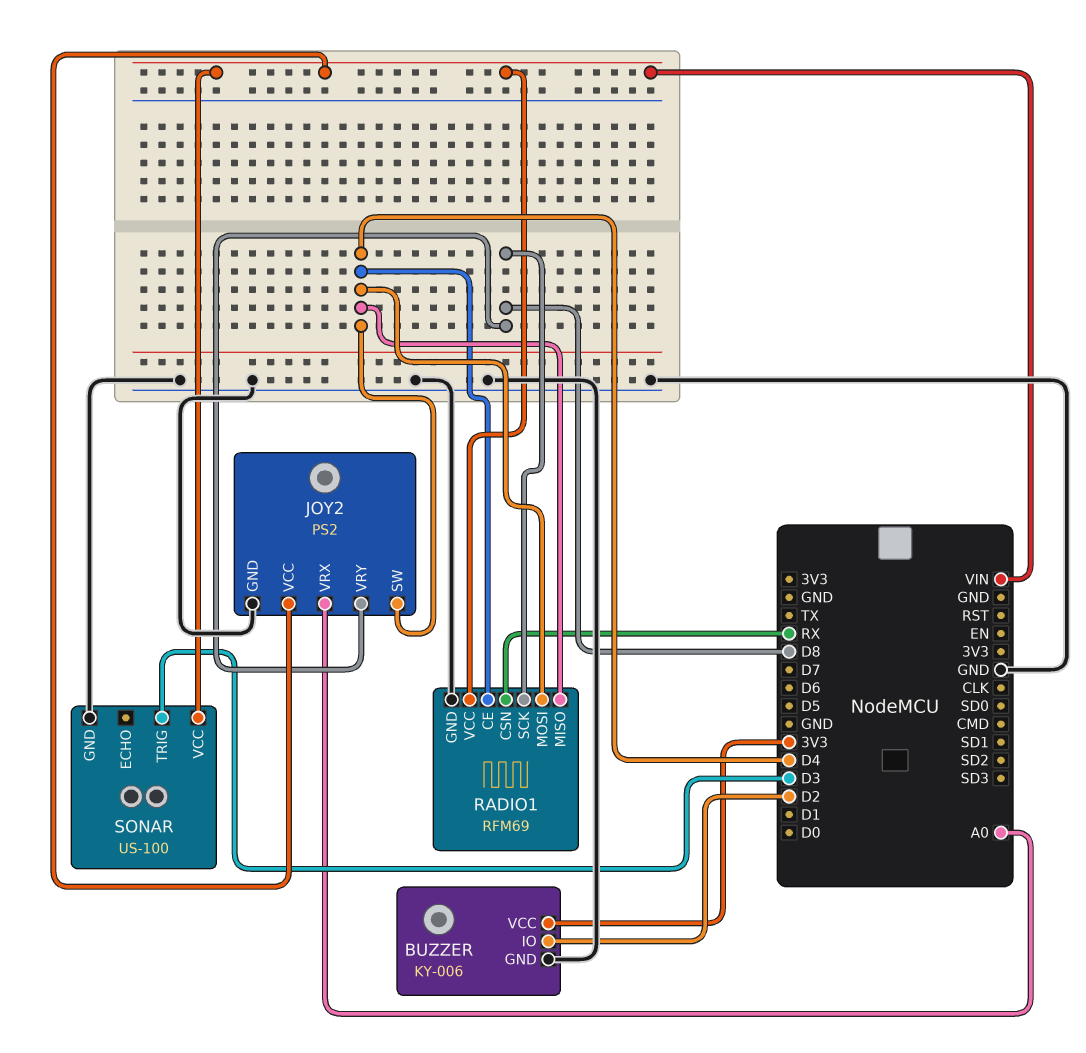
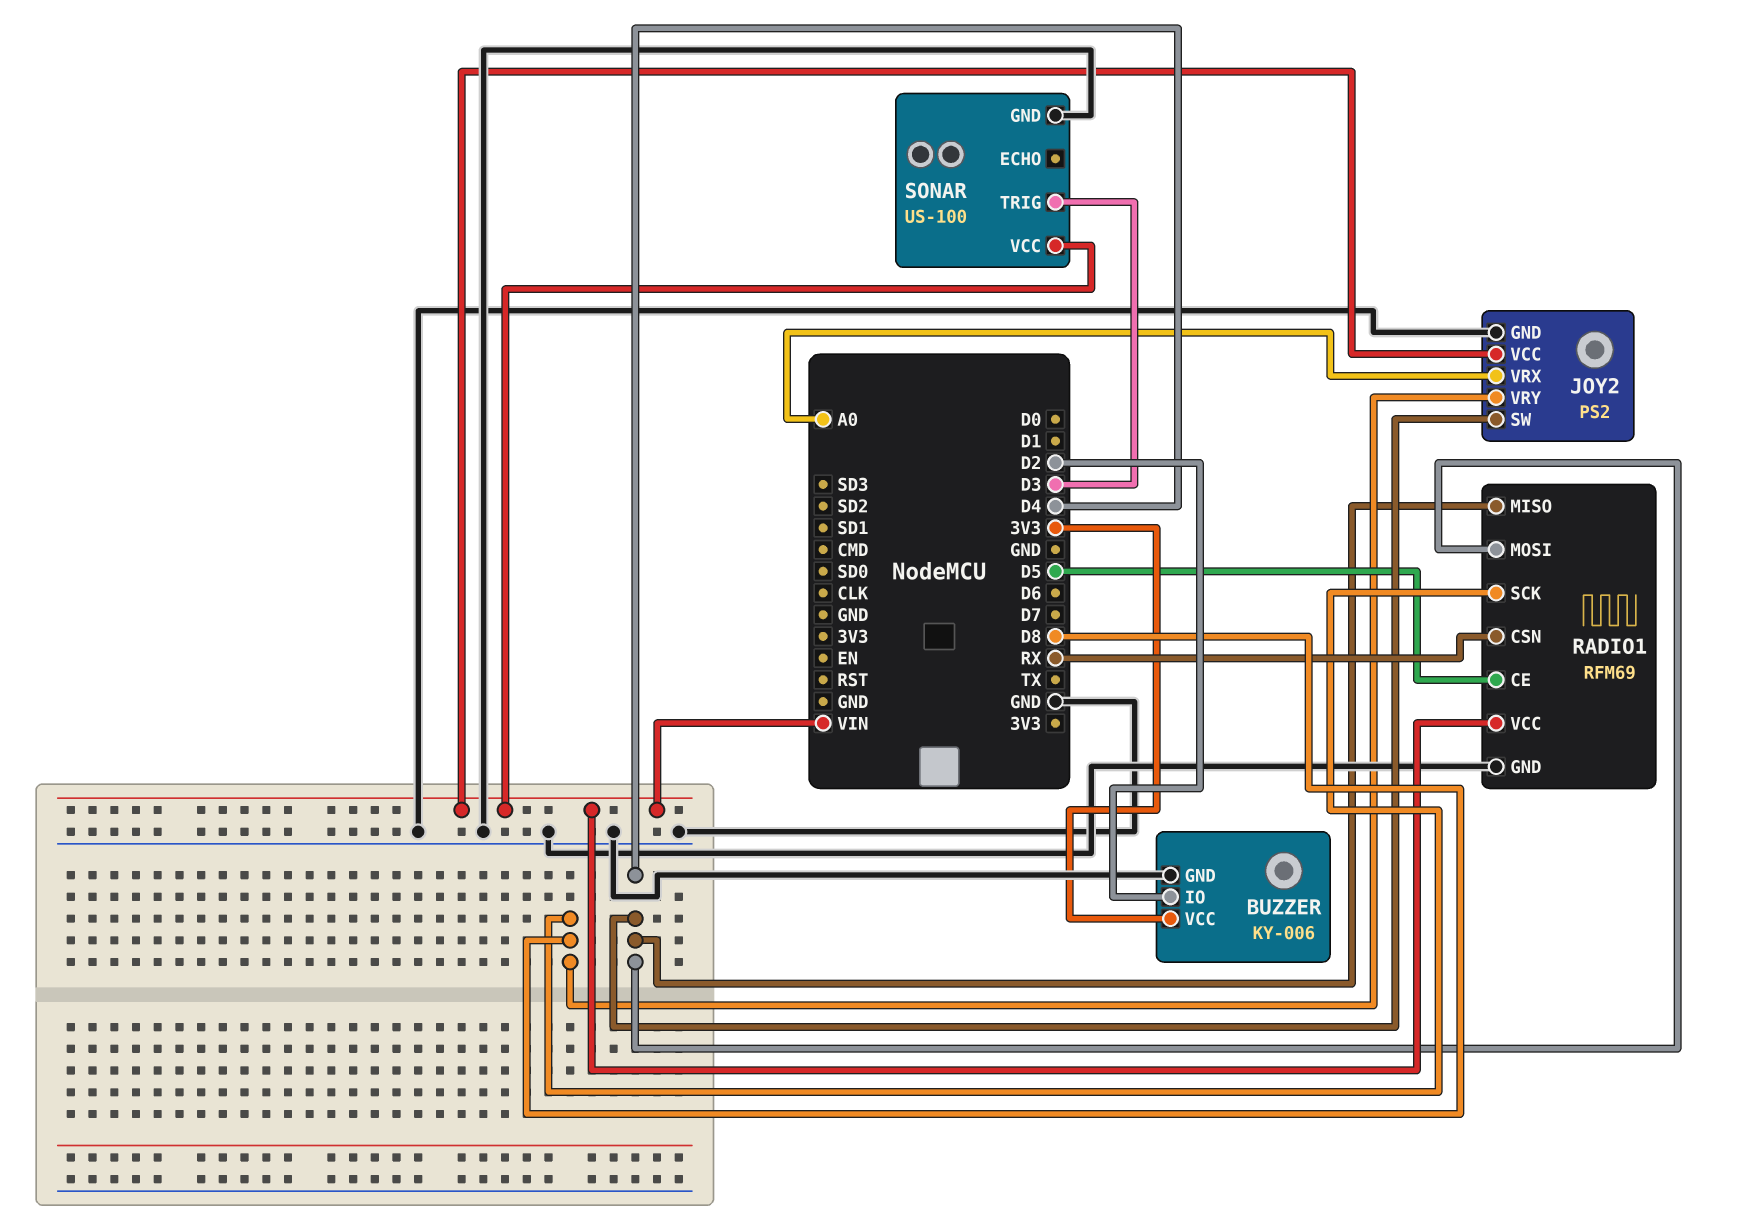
RADIO1 pin CE: D4 -> D5

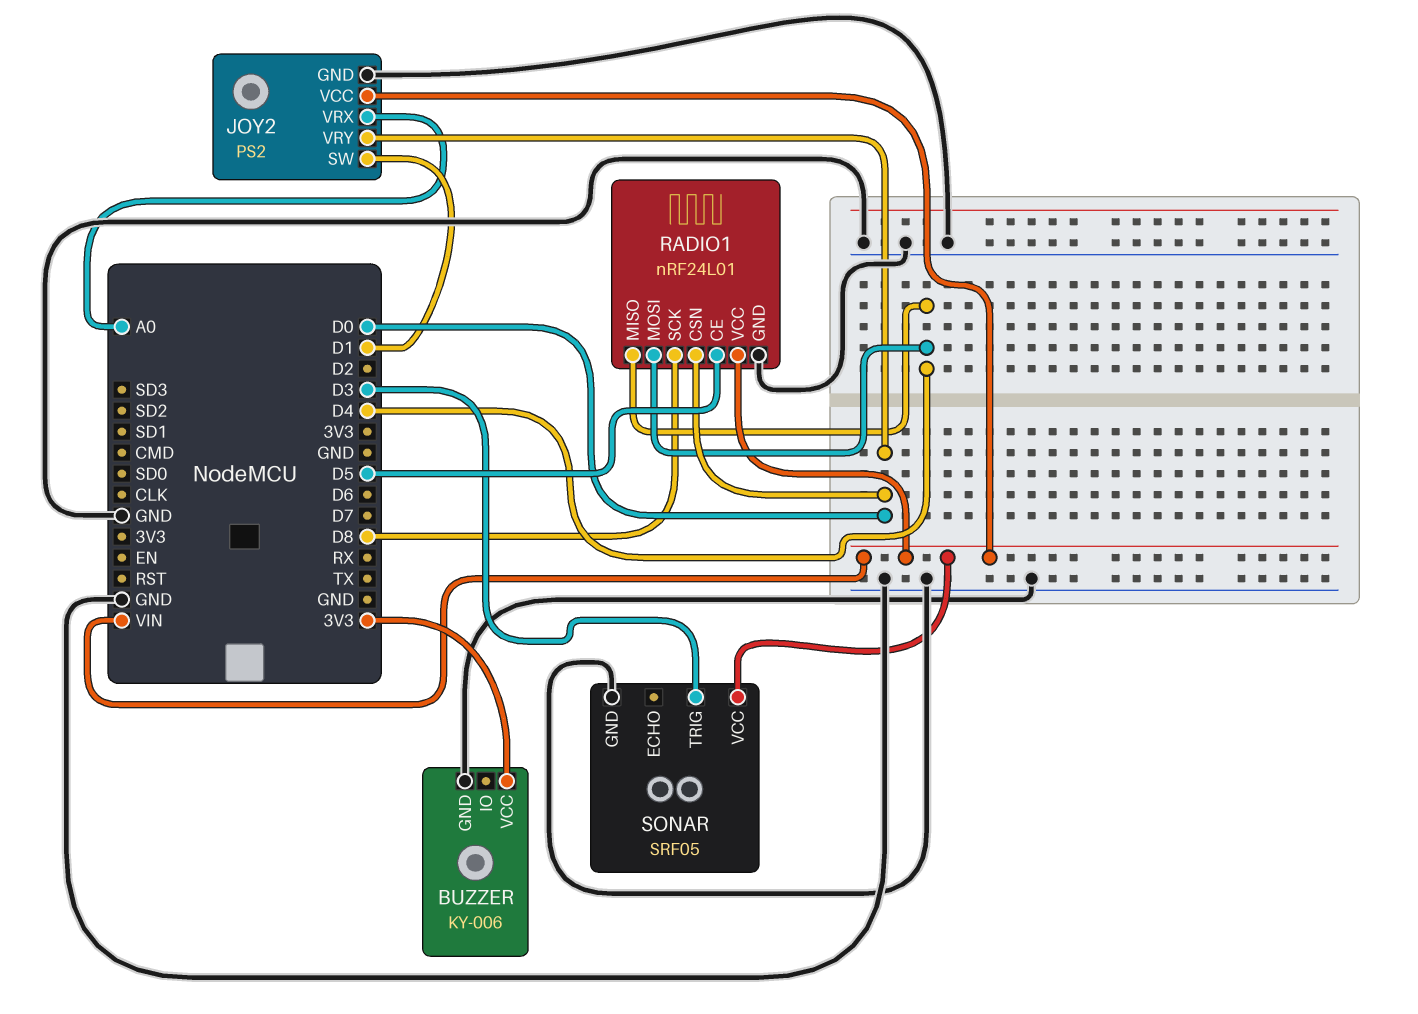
BUZZER pin IO: D2 -> none
JOY2 pin SW: D4 -> D1
JOY2 pin VRY: D8 -> D0
RADIO1: RFM69 -> nRF24L01
RADIO1 pin CSN: RX -> D0
SONAR: US-100 -> SRF05

